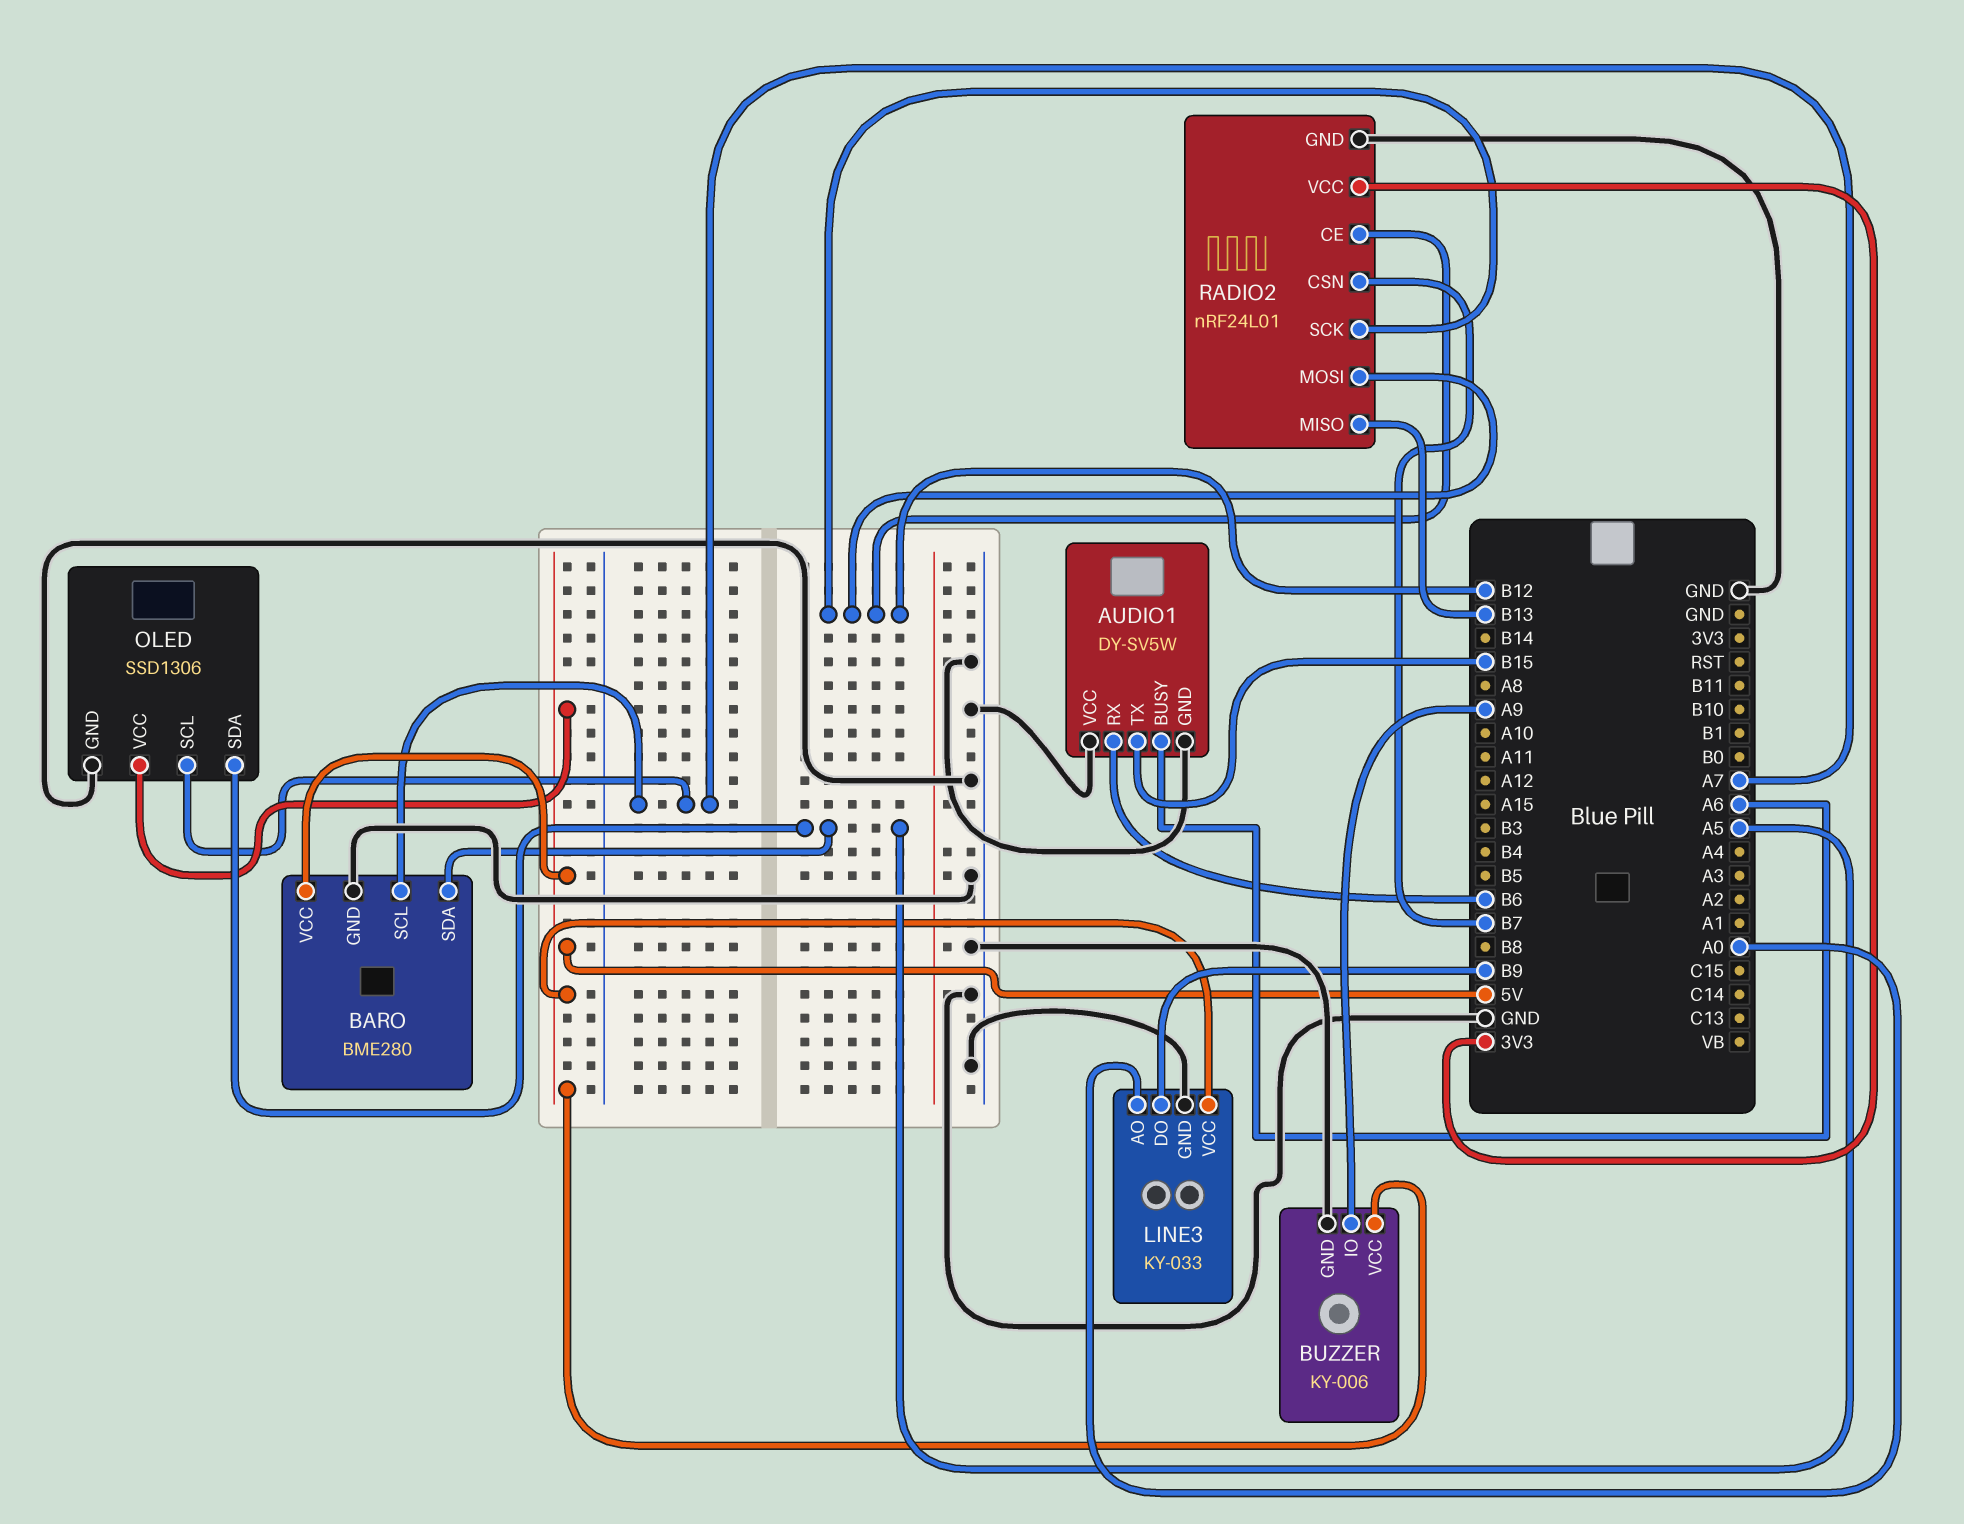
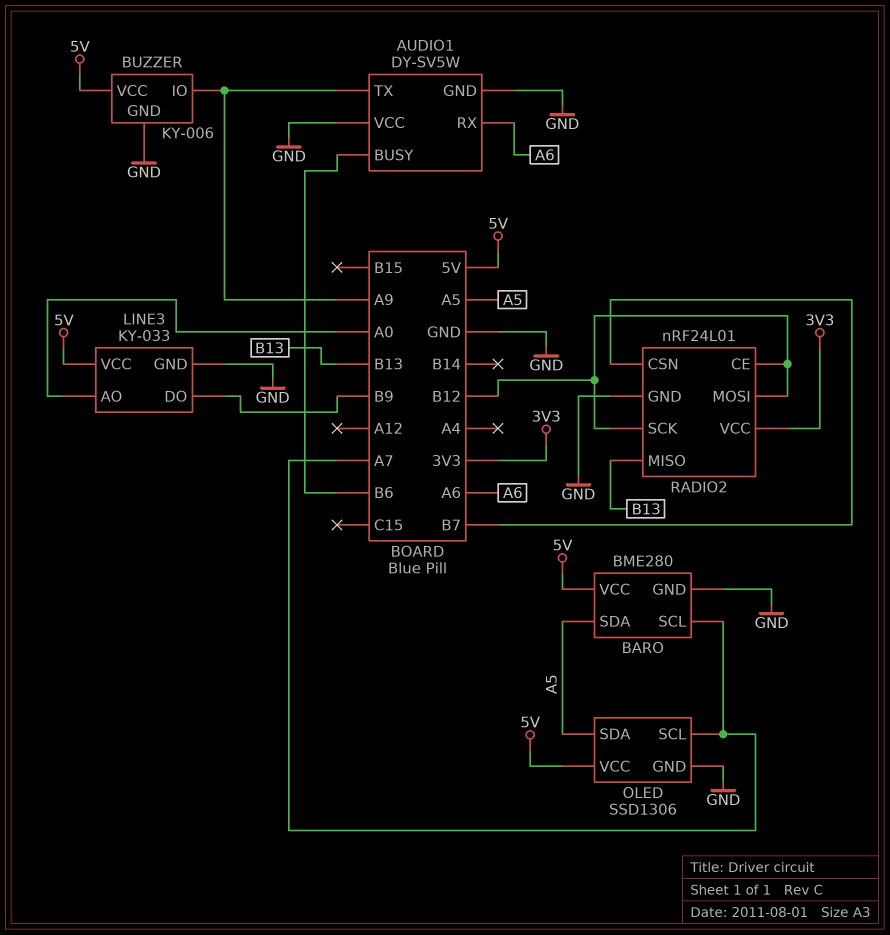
AUDIO1 pin BUSY: A6 -> B6
AUDIO1 pin RX: B6 -> A6
AUDIO1 pin TX: B15 -> A9

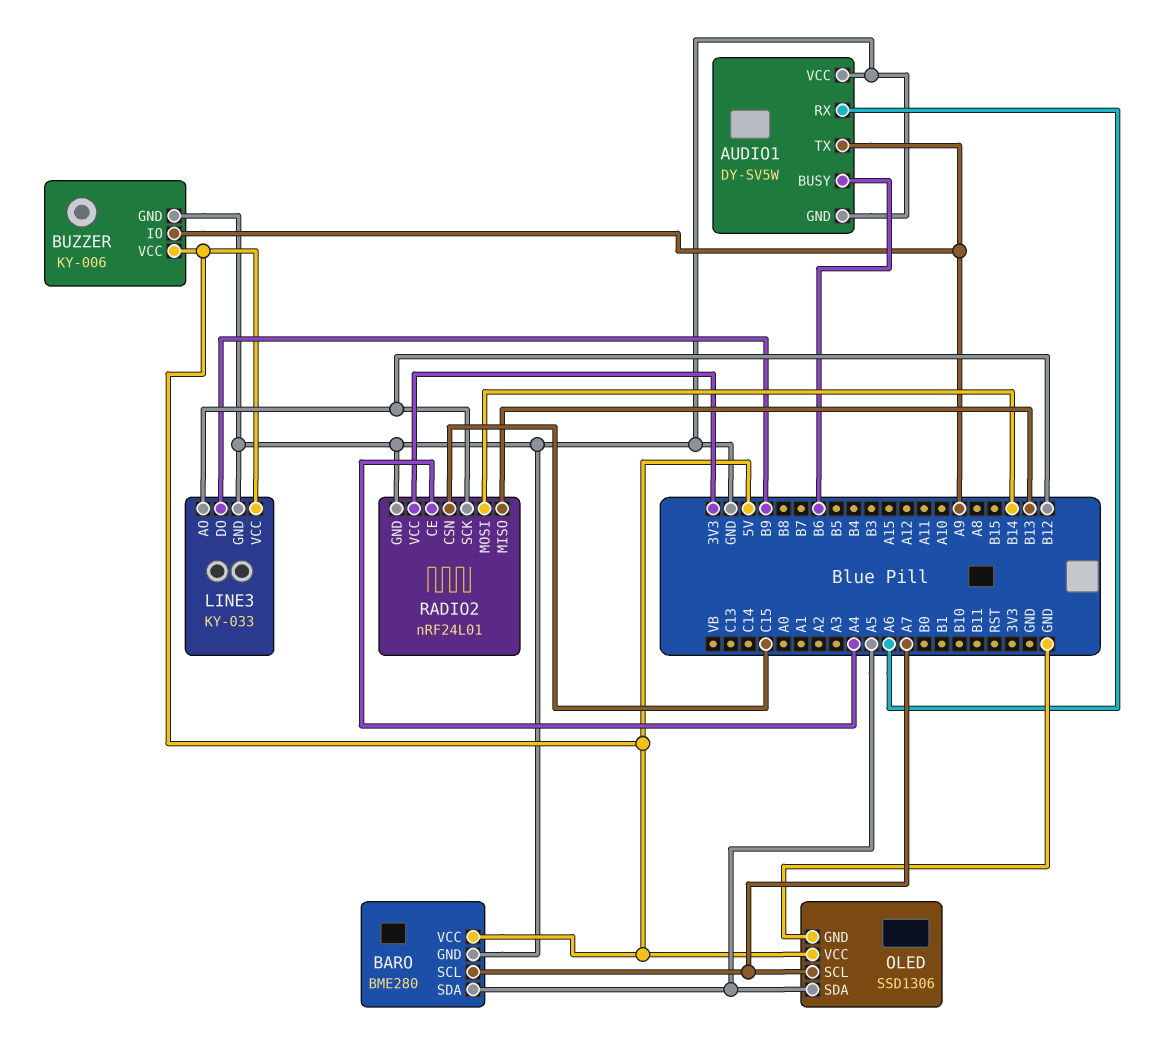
LINE3 pin AO: A0 -> B12
RADIO2 pin CE: B12 -> A4
RADIO2 pin CSN: B7 -> C15
RADIO2 pin MOSI: B12 -> B14

